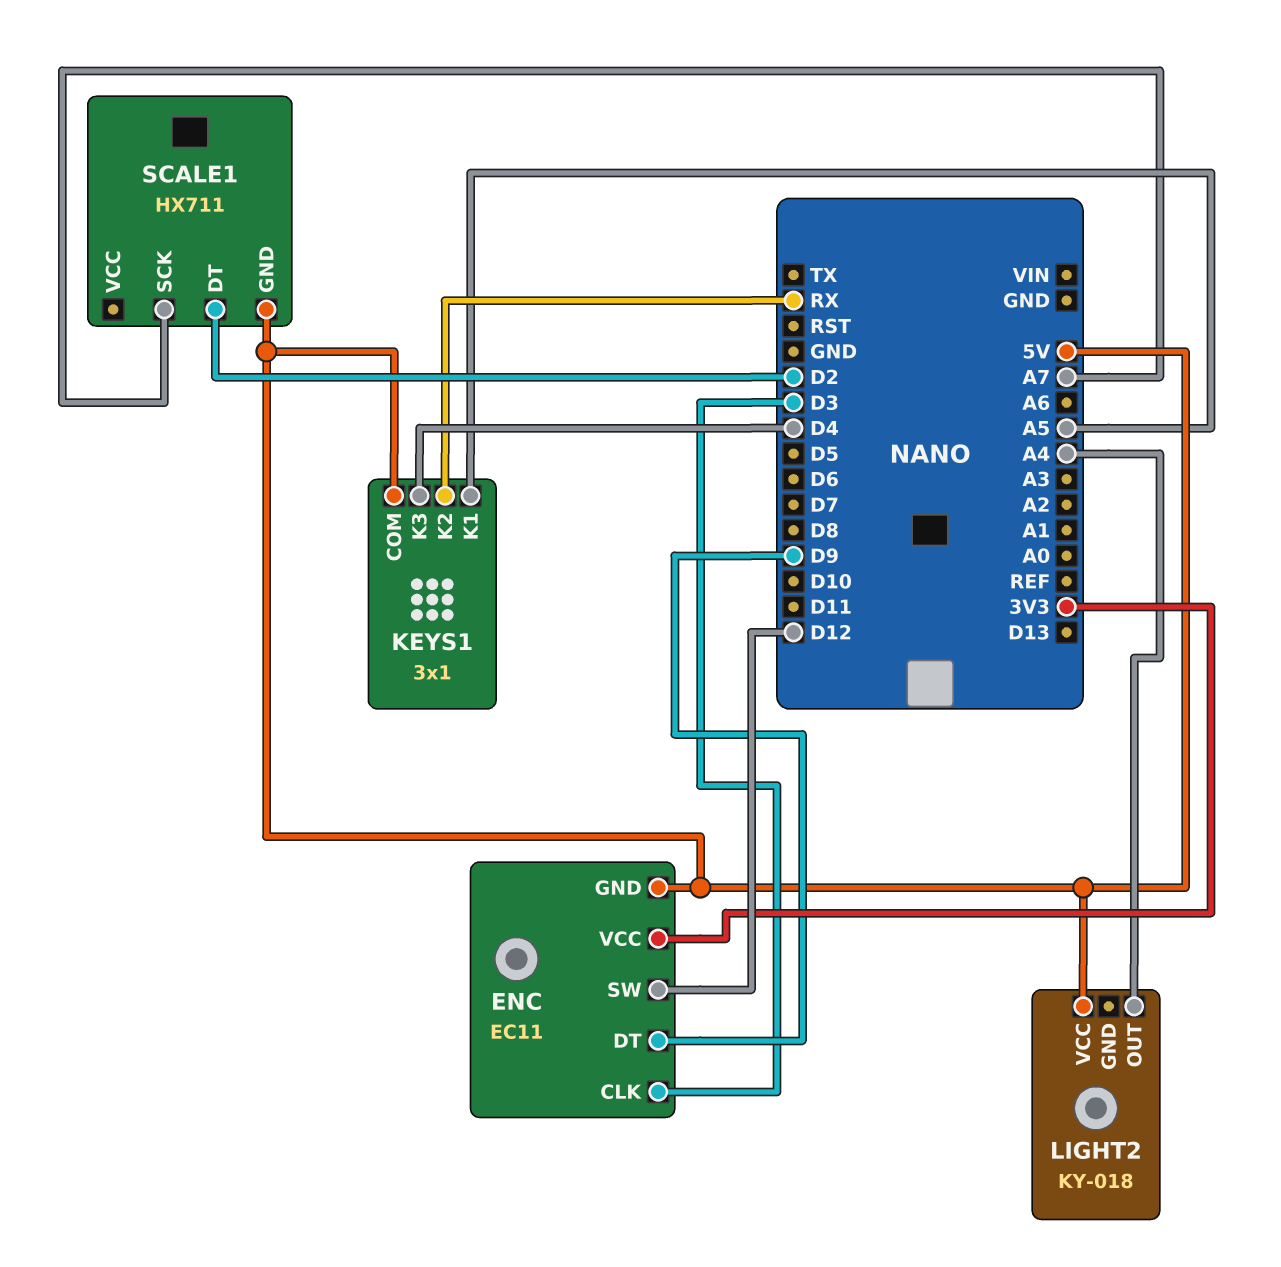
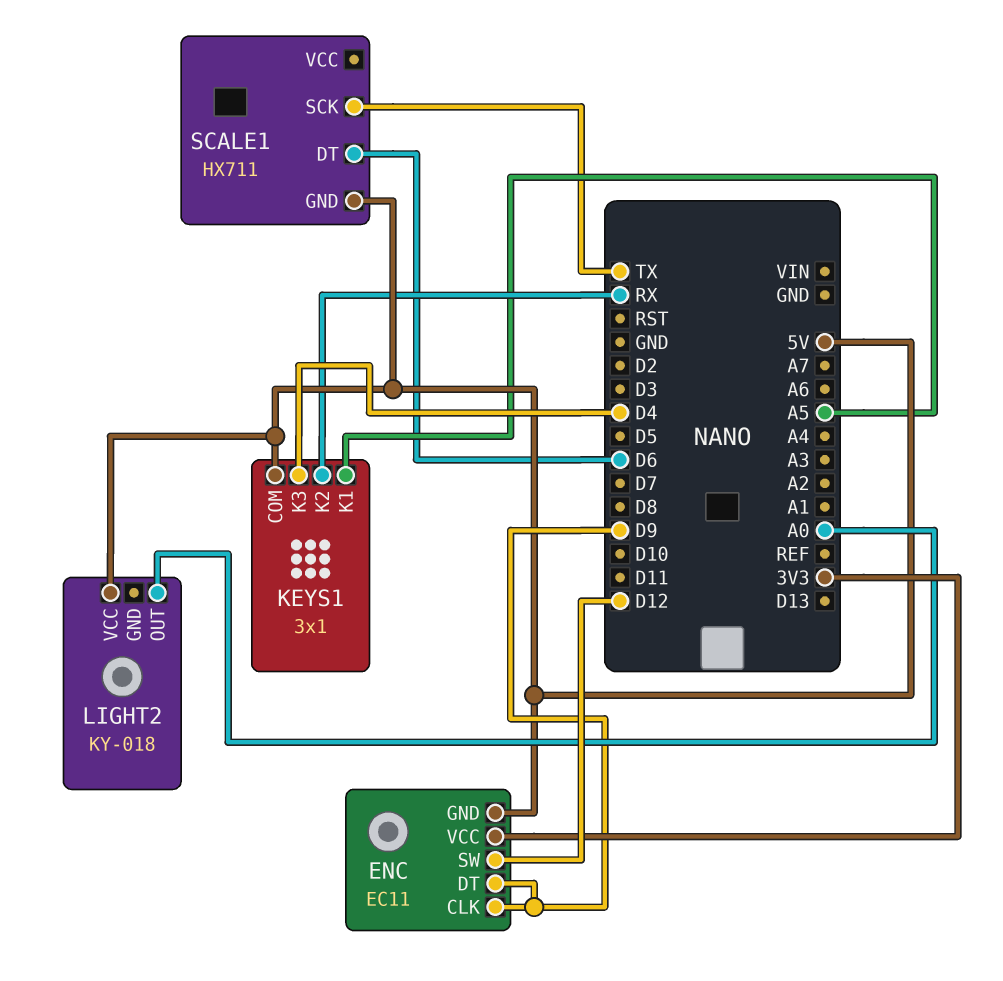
ENC pin CLK: D3 -> D9
LIGHT2 pin OUT: A4 -> A0
SCALE1 pin DT: D2 -> D6
SCALE1 pin SCK: A7 -> TX

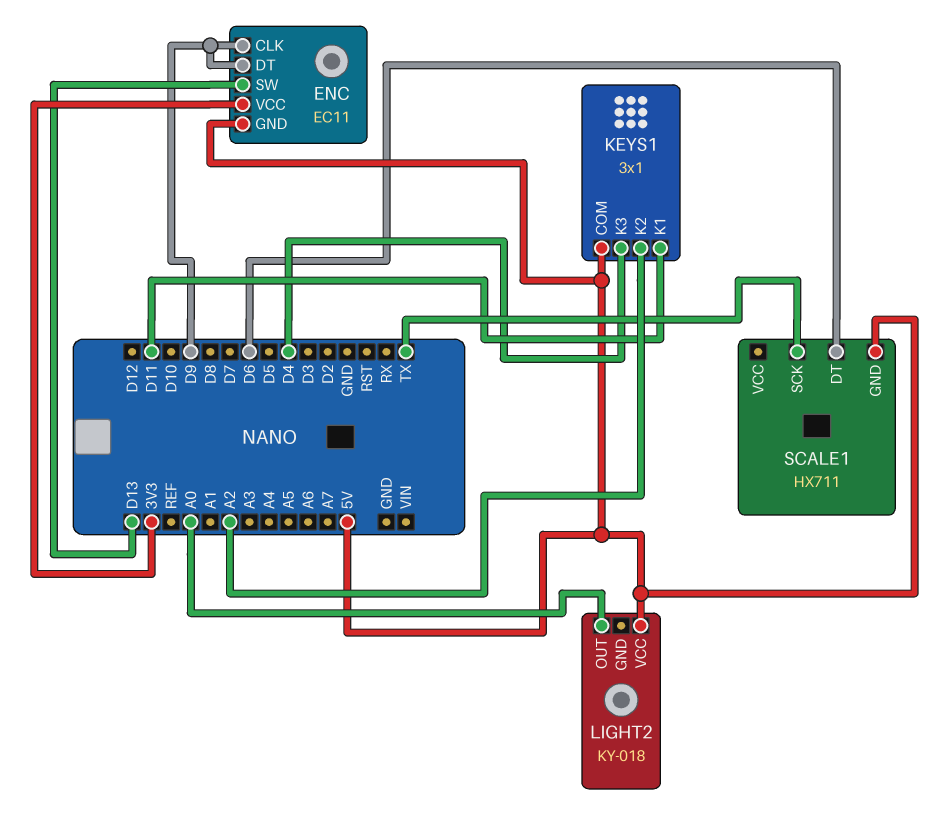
ENC pin SW: D12 -> D13
KEYS1 pin K1: A5 -> D11
KEYS1 pin K2: RX -> A2

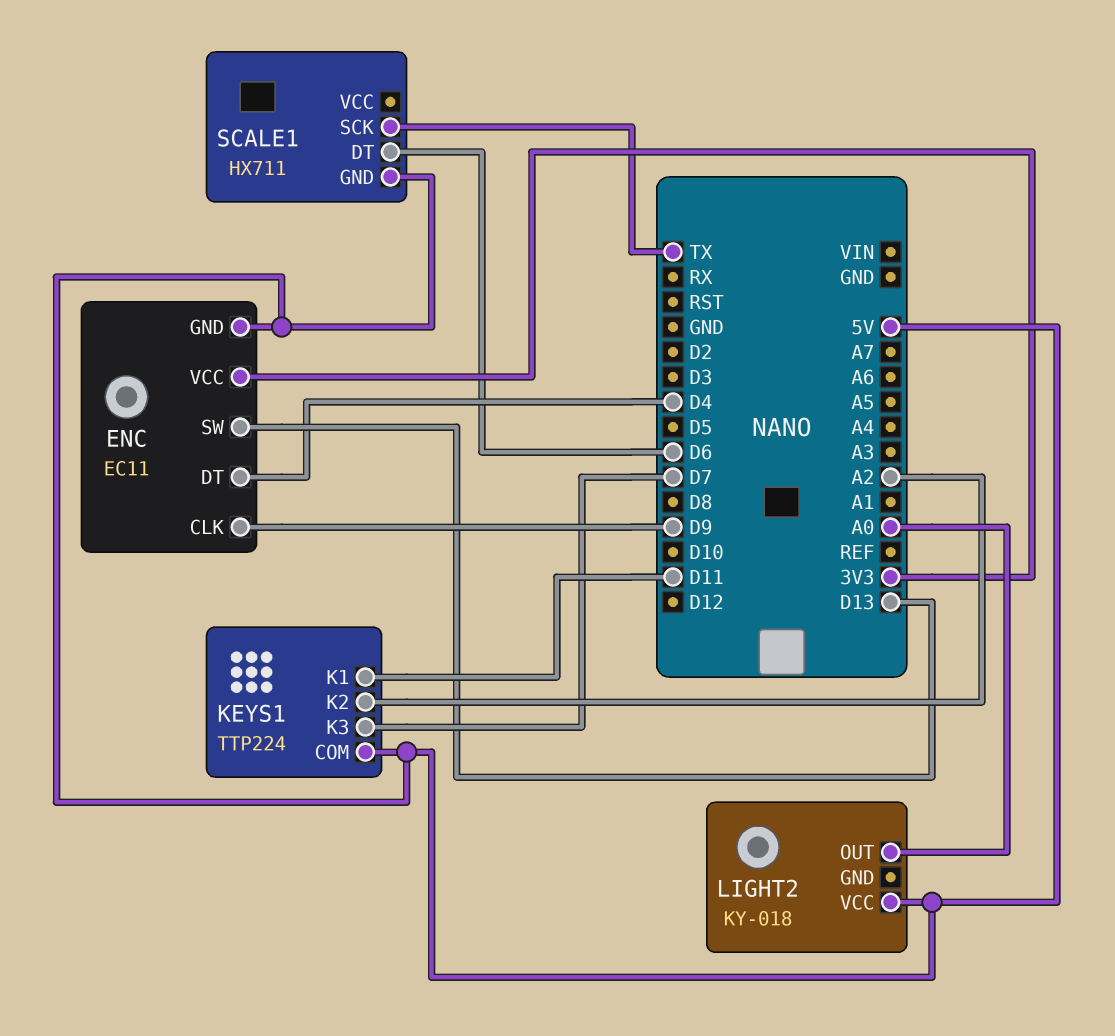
ENC pin DT: D9 -> D4
KEYS1: 3x1 -> TTP224
KEYS1 pin K3: D4 -> D7

